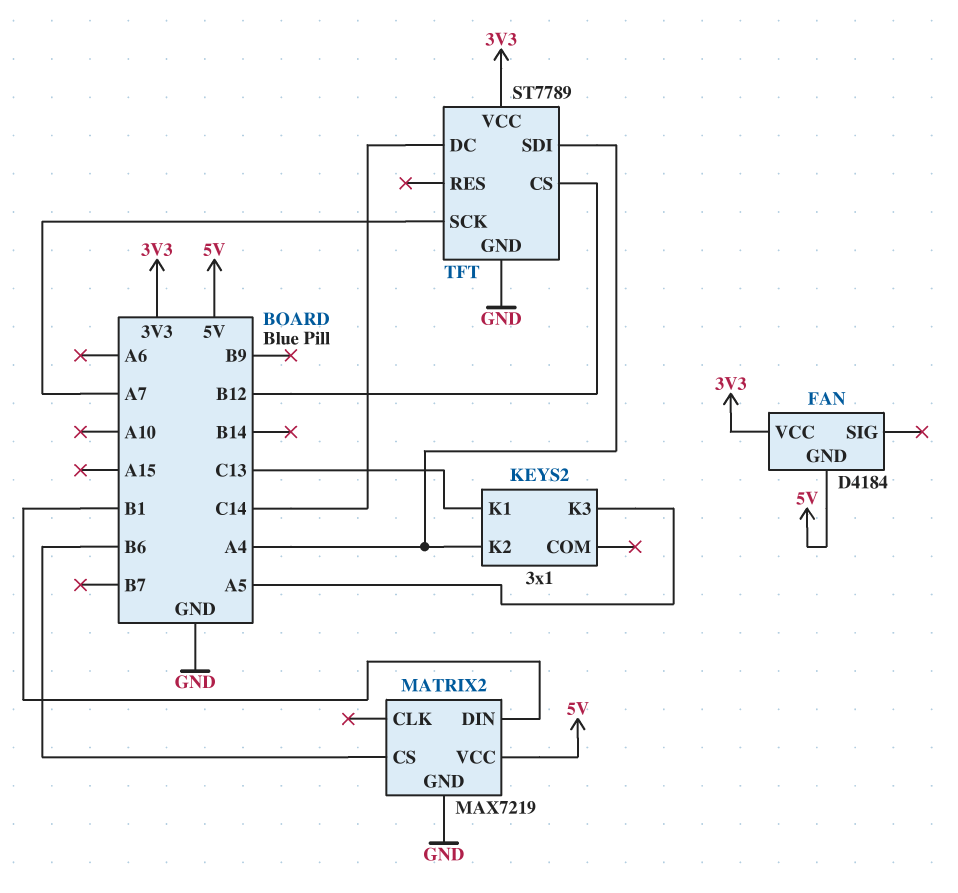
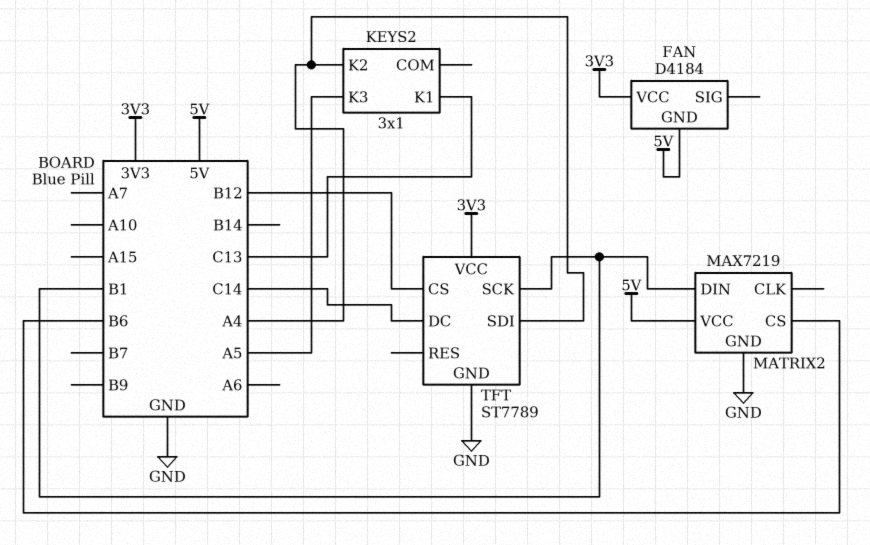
TFT pin SCK: A7 -> B1

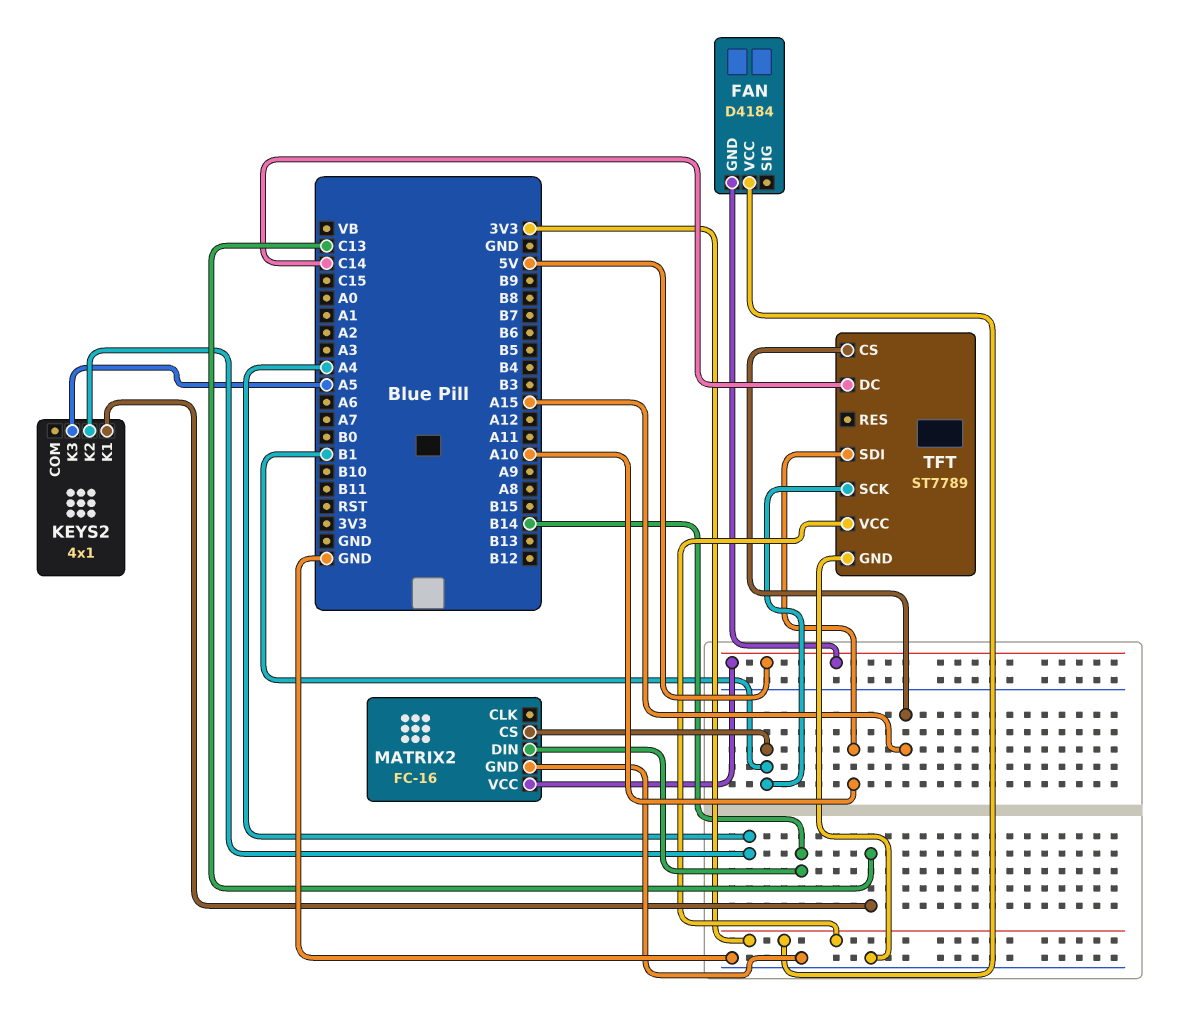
KEYS2: 3x1 -> 4x1
MATRIX2: MAX7219 -> FC-16
MATRIX2 pin CS: B6 -> B1
MATRIX2 pin DIN: B1 -> B14
TFT pin CS: B12 -> A15
TFT pin SDI: A4 -> A10

